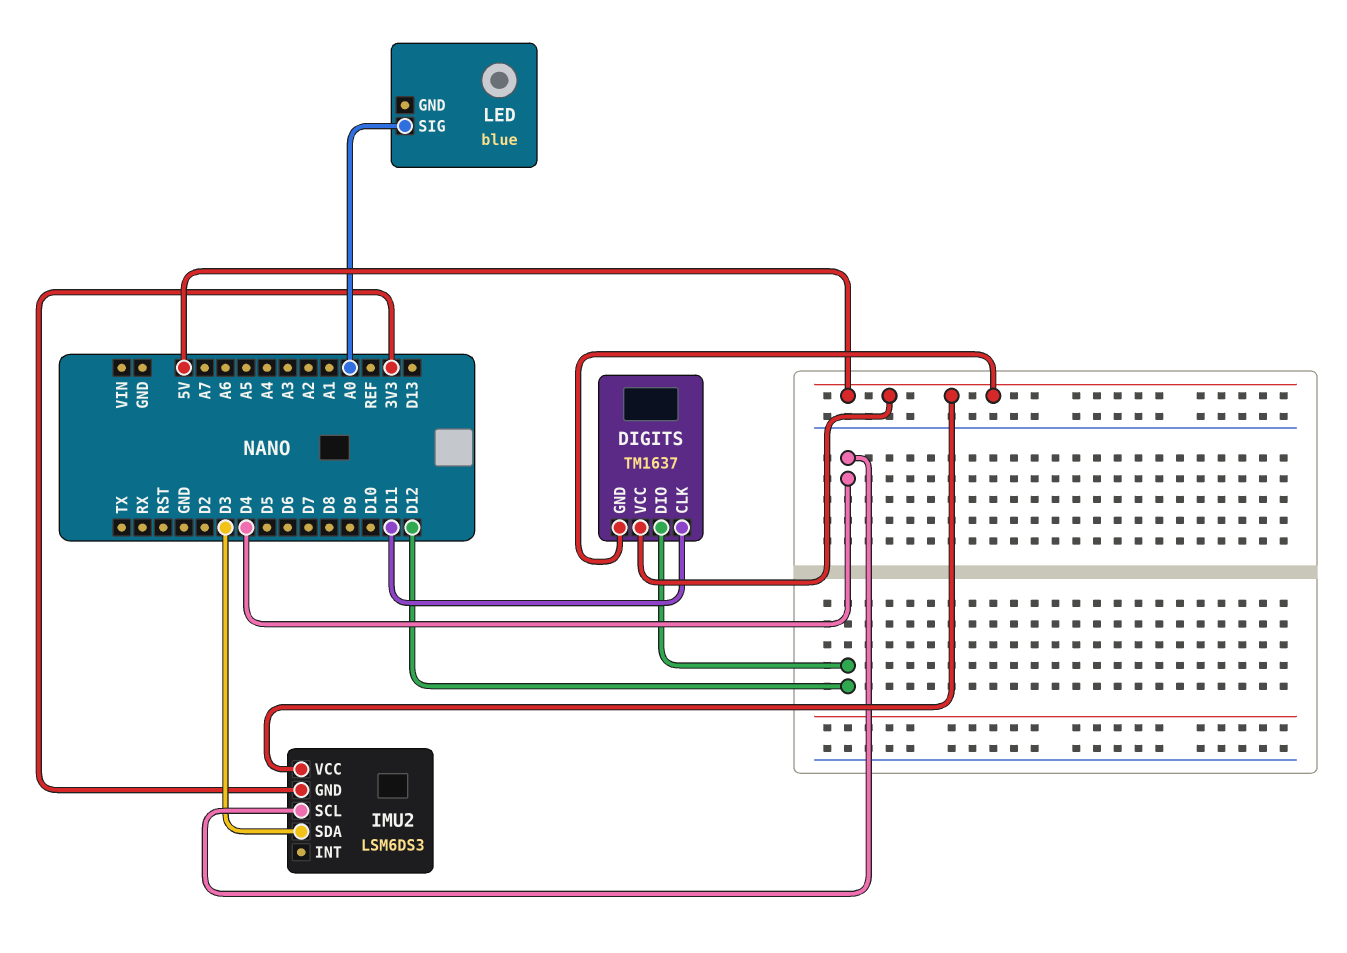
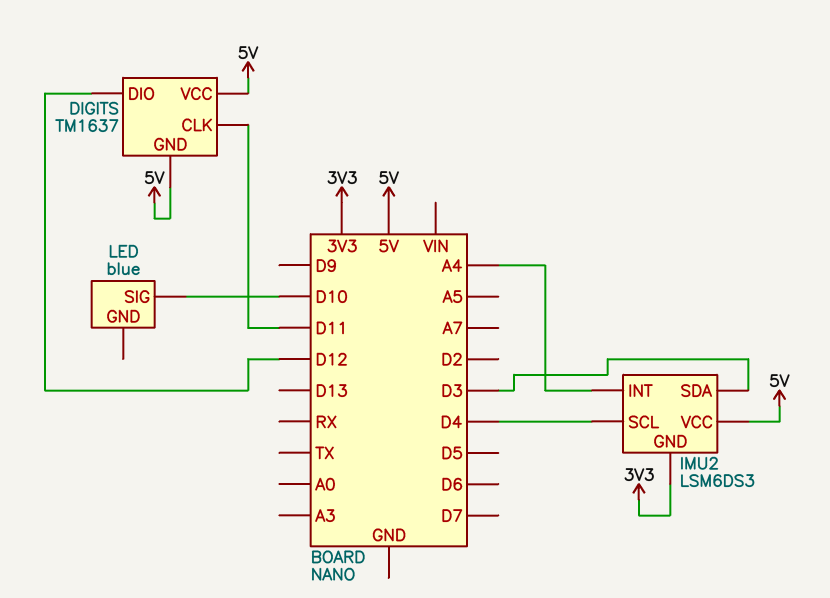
IMU2 pin INT: none -> A4
LED pin SIG: A0 -> D10

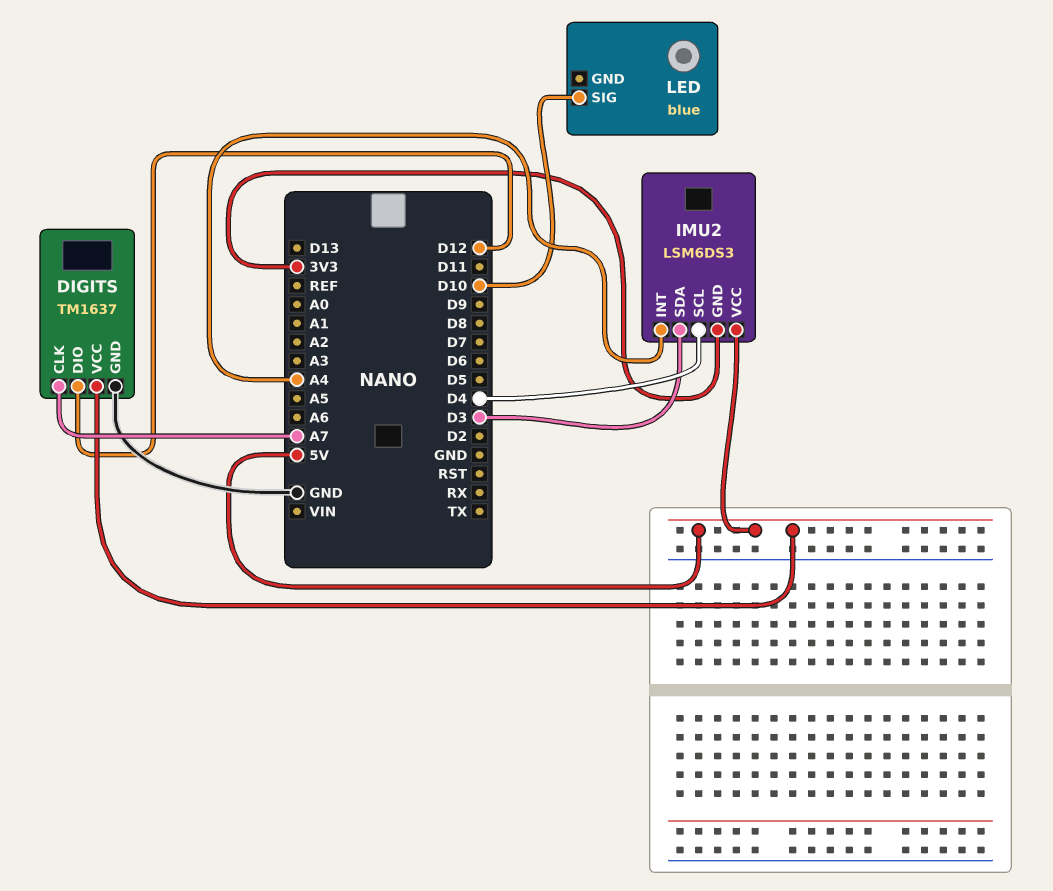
DIGITS pin CLK: D11 -> A7
DIGITS pin GND: 5V -> GND

